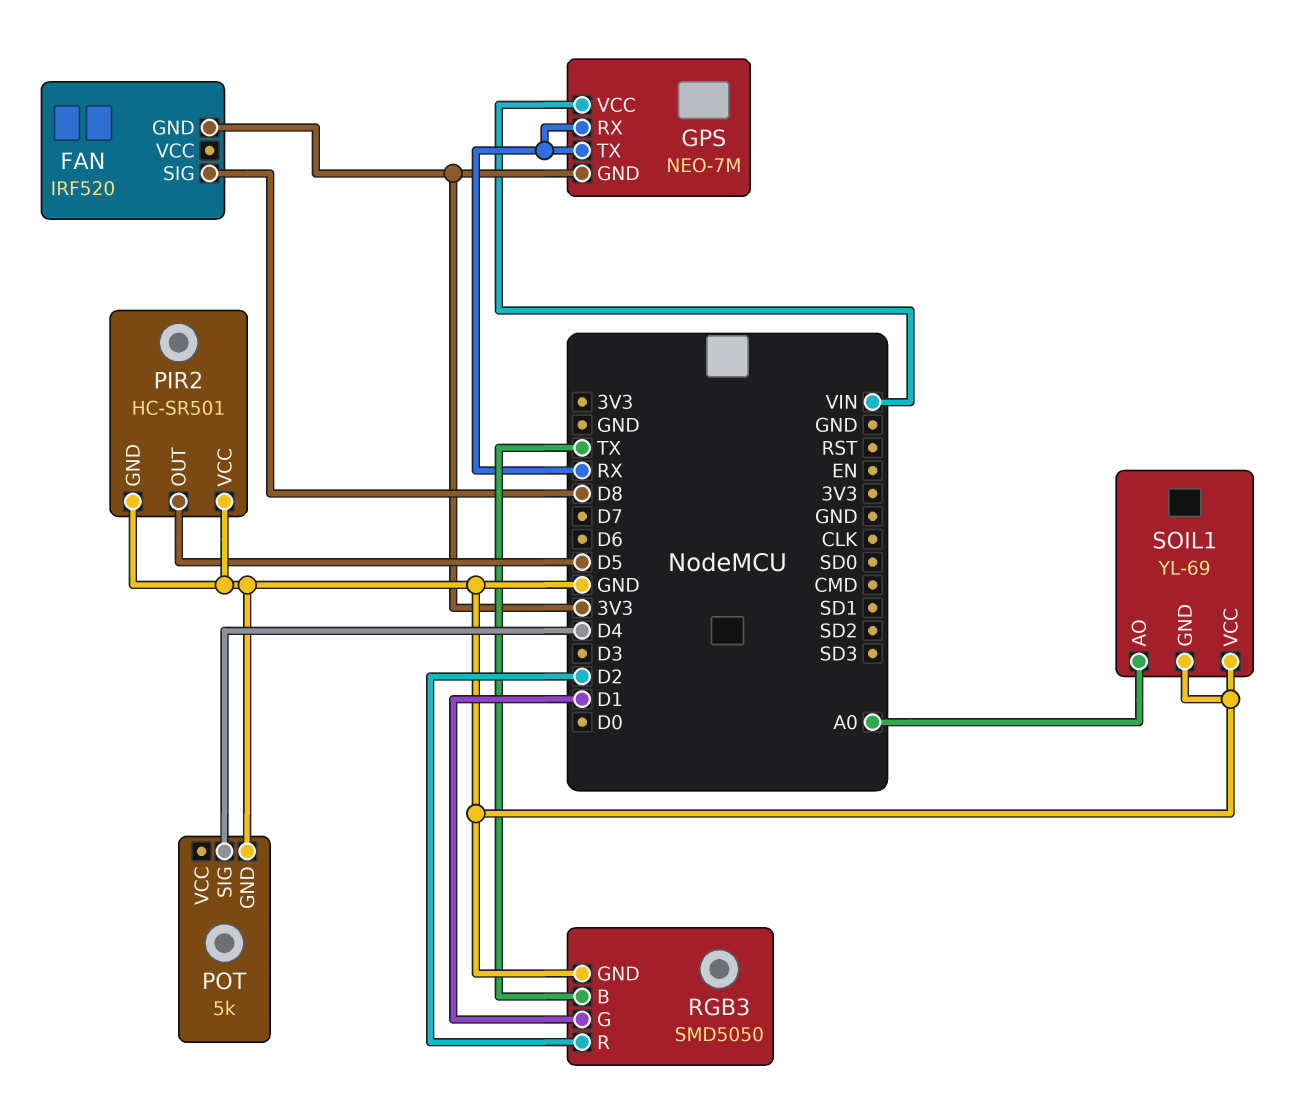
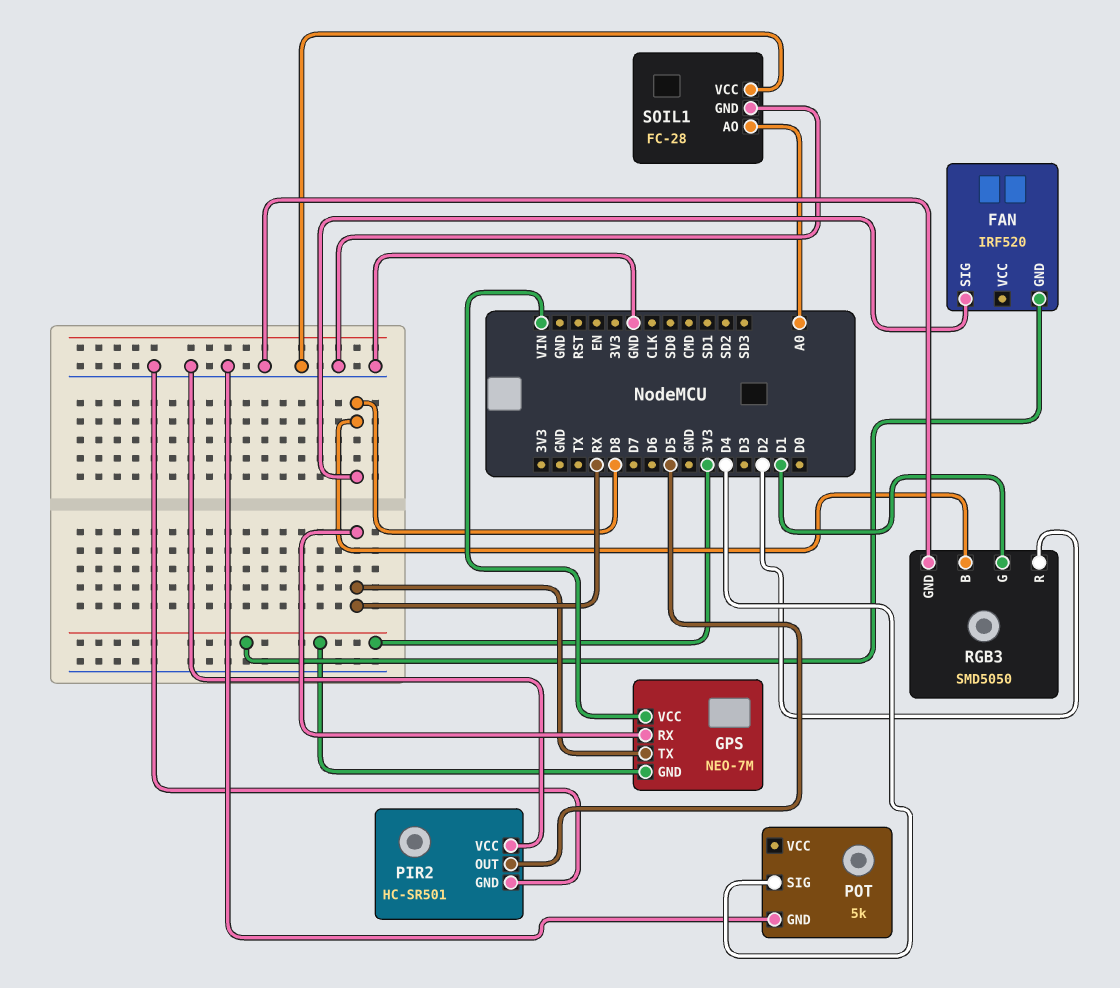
RGB3 pin B: TX -> D8
SOIL1: YL-69 -> FC-28

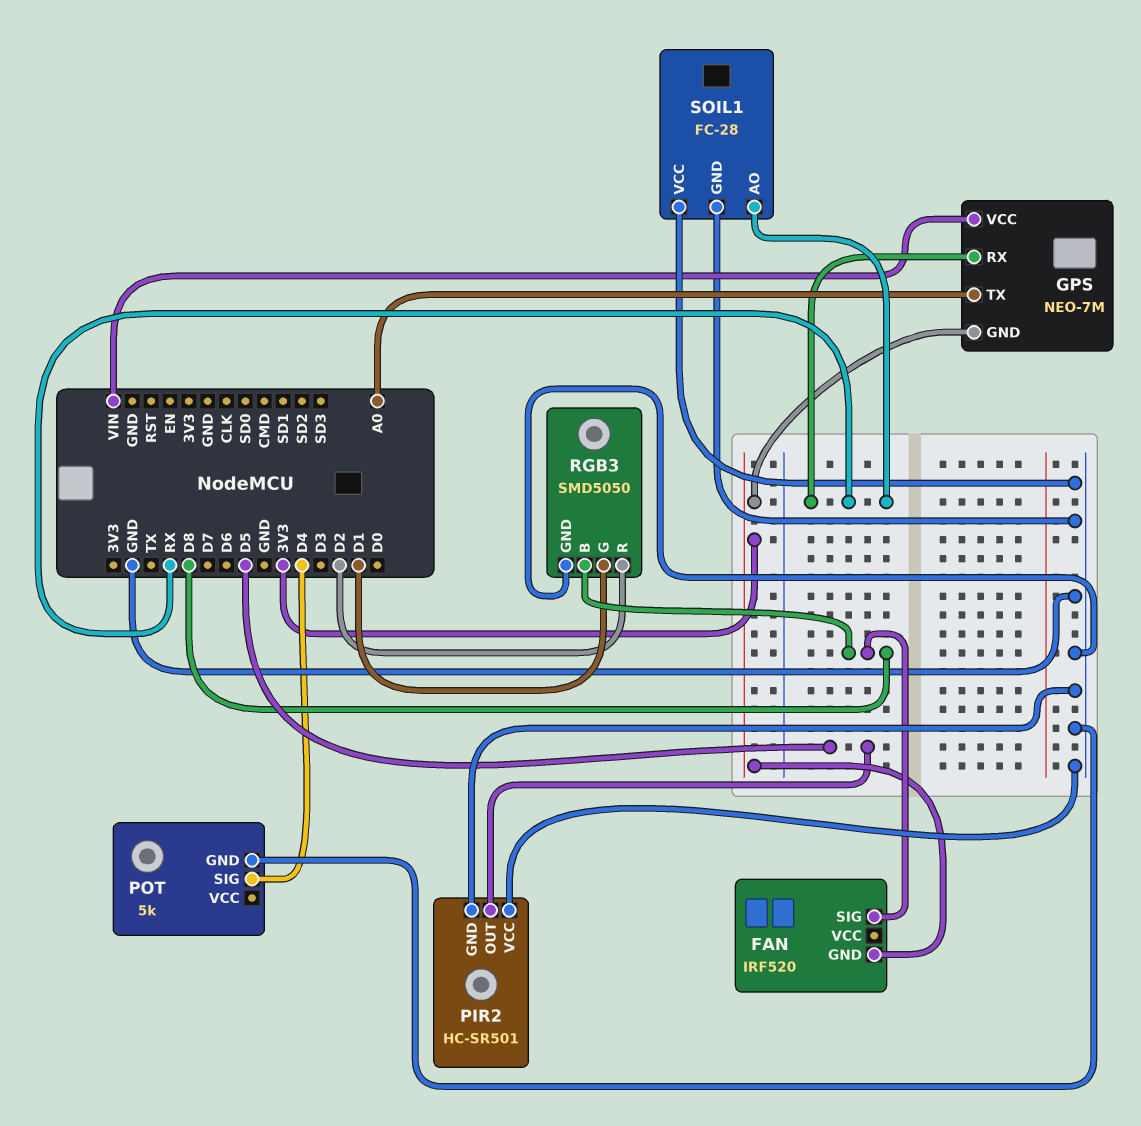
GPS pin TX: RX -> A0
SOIL1 pin AO: A0 -> RX

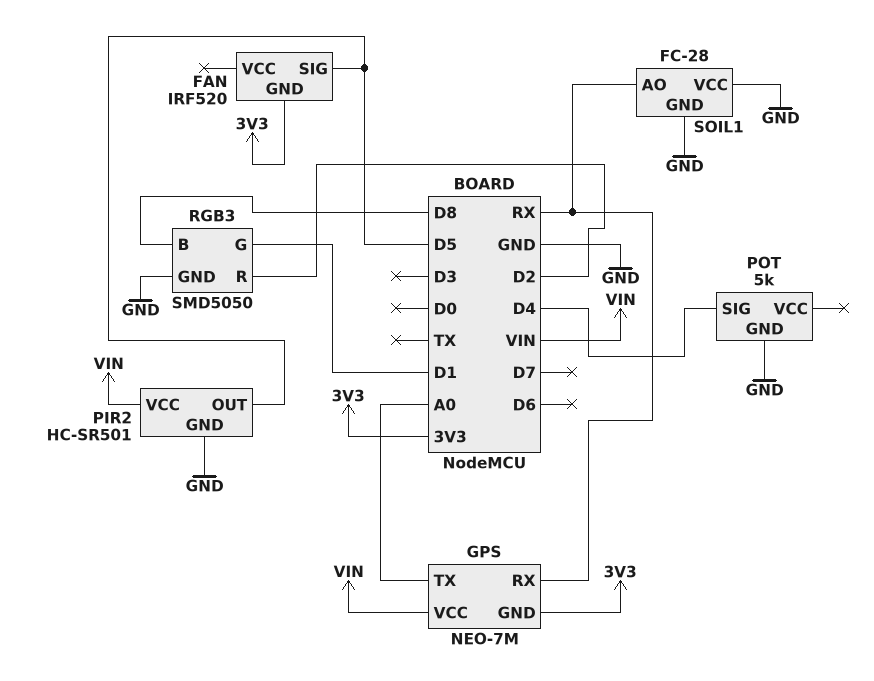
FAN pin SIG: D8 -> D5
PIR2 pin VCC: GND -> VIN

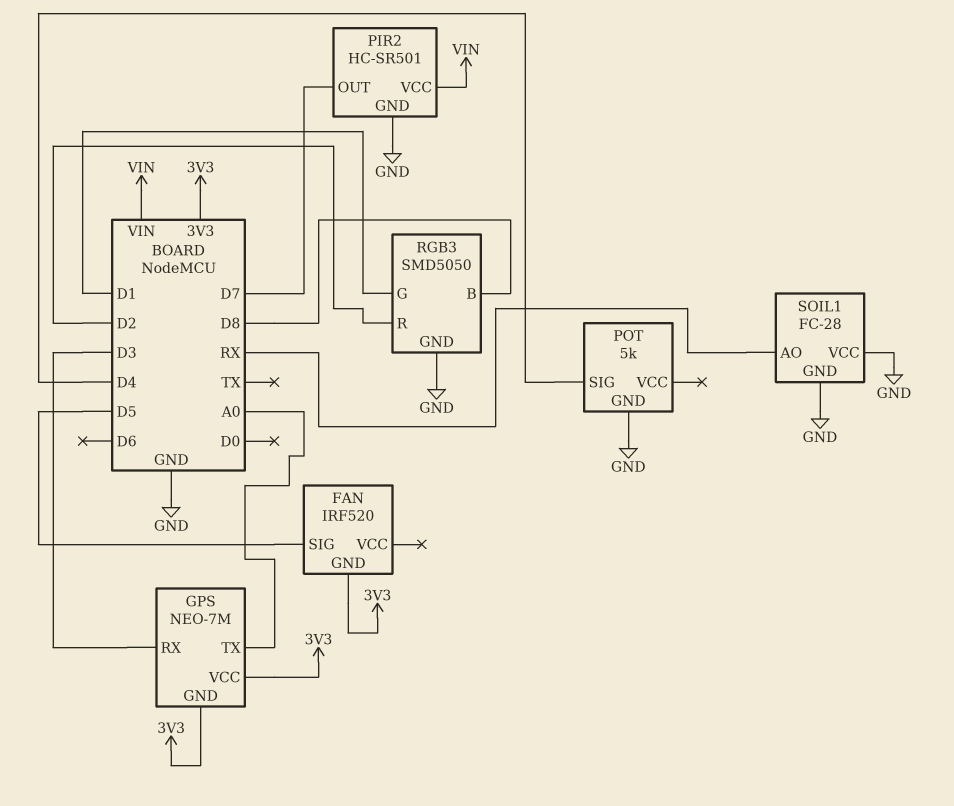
GPS pin RX: RX -> D3
GPS pin VCC: VIN -> 3V3
PIR2 pin OUT: D5 -> D7

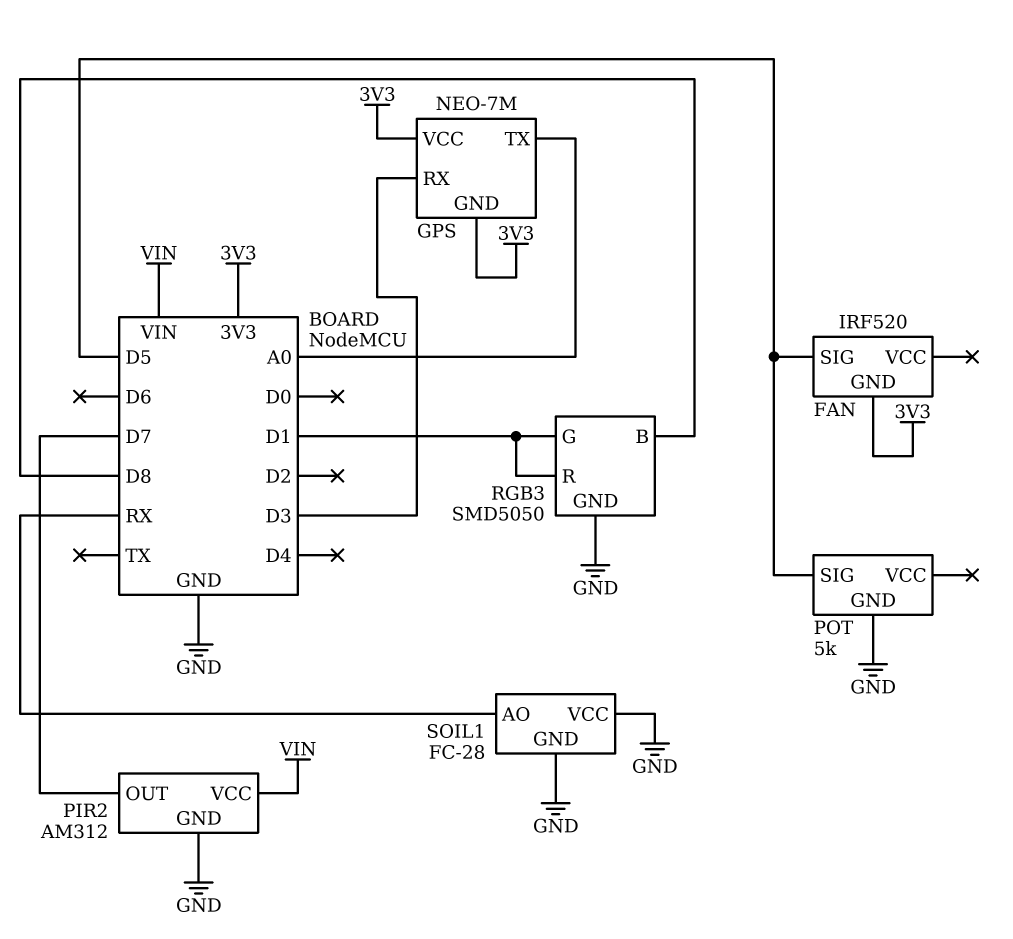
PIR2: HC-SR501 -> AM312
POT pin SIG: D4 -> D5
RGB3 pin R: D2 -> D1

